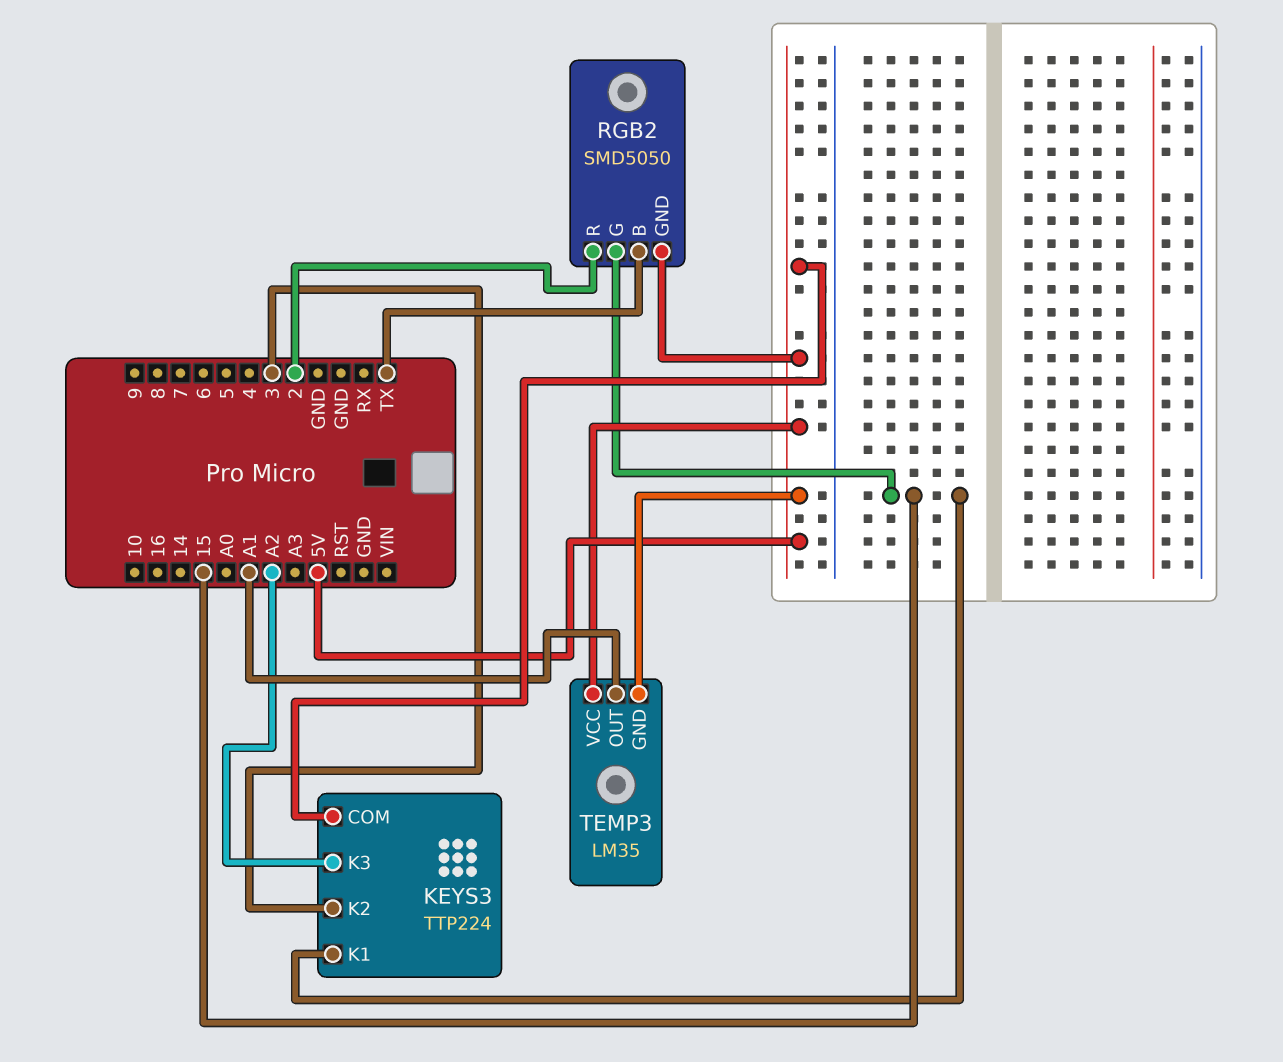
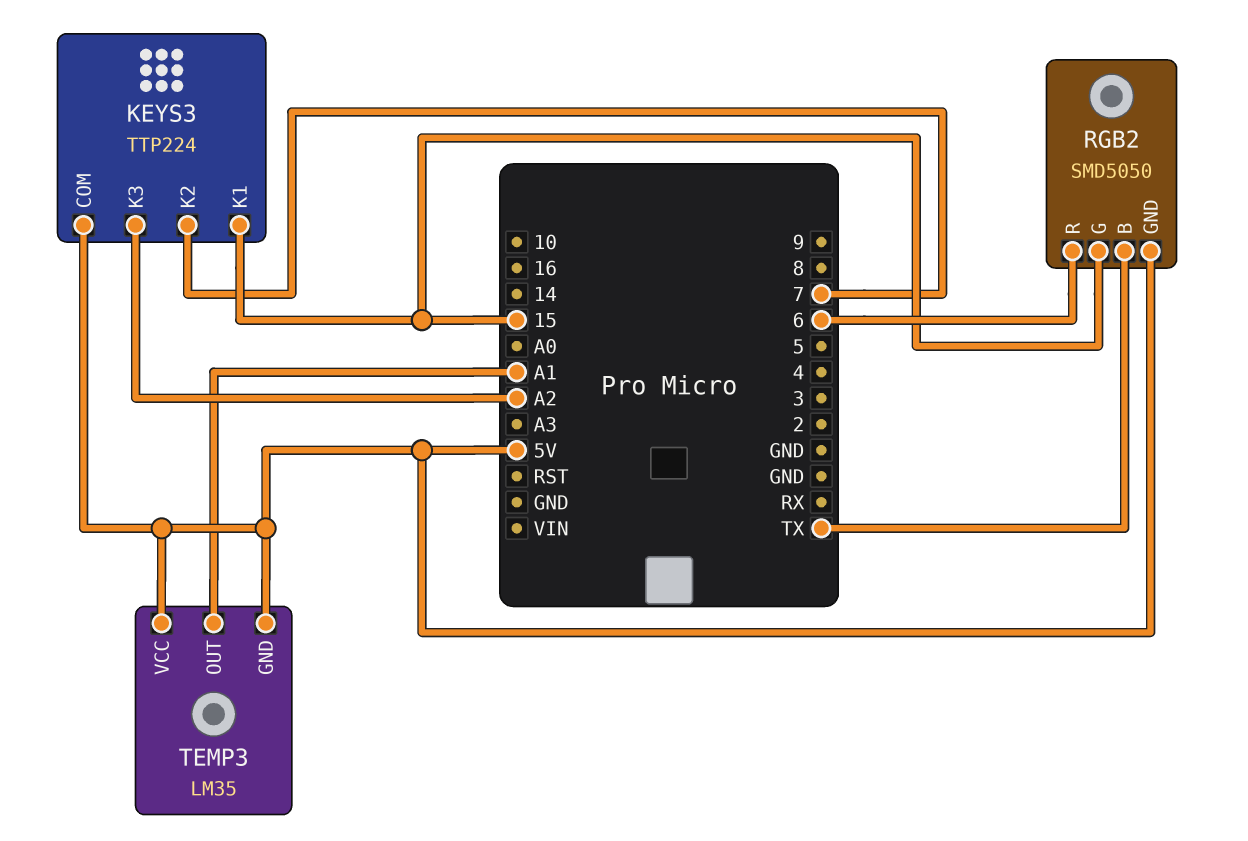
KEYS3 pin K2: 3 -> 7
RGB2 pin R: 2 -> 6

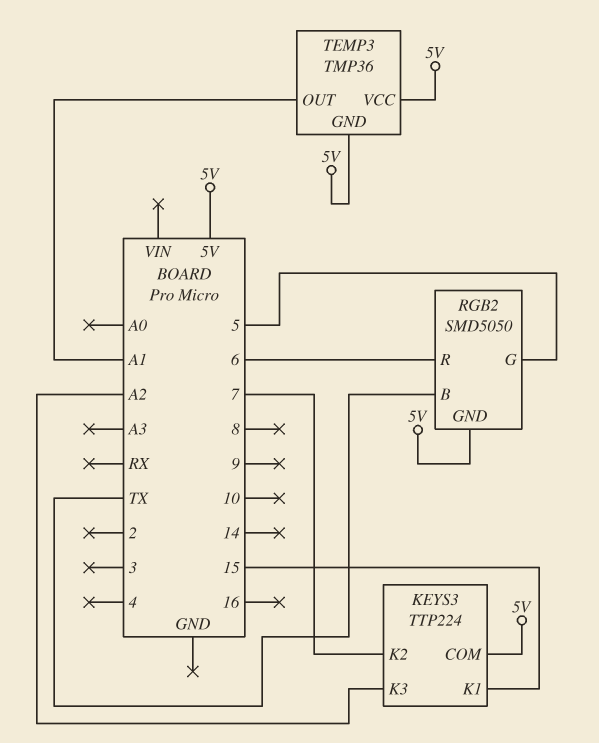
RGB2 pin G: 15 -> 5
TEMP3: LM35 -> TMP36

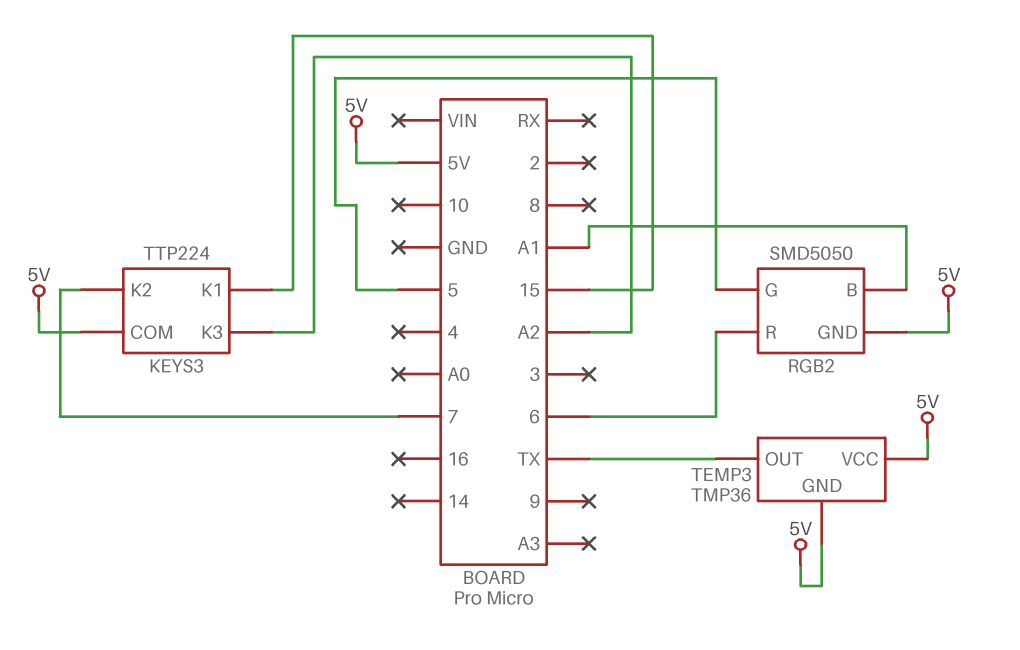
RGB2 pin B: TX -> A1
TEMP3 pin OUT: A1 -> TX

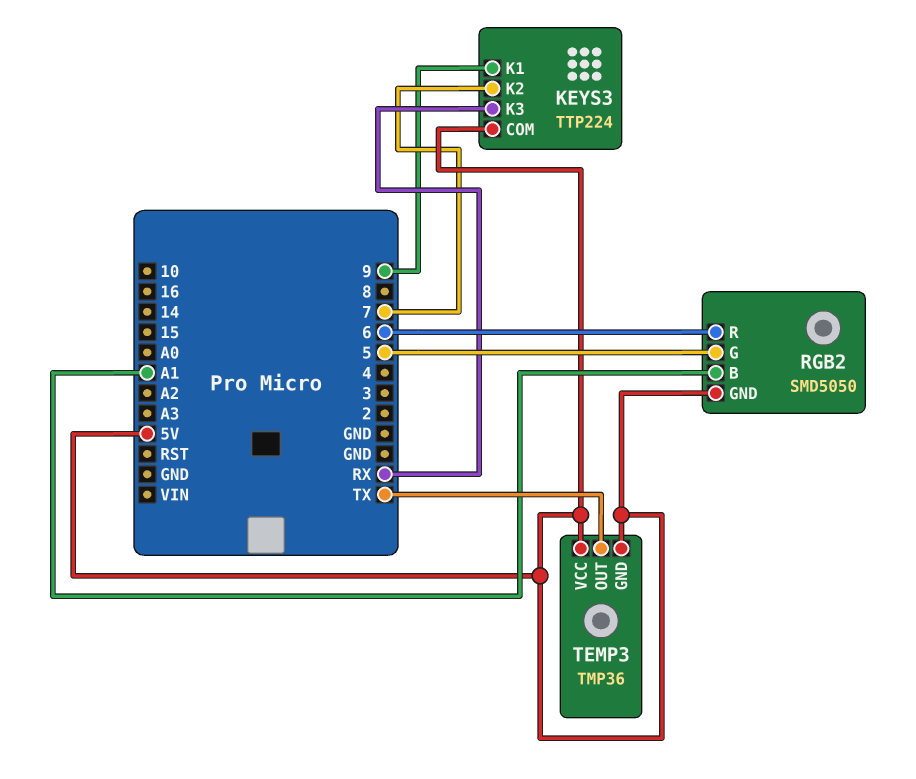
KEYS3 pin K1: 15 -> 9
KEYS3 pin K3: A2 -> RX

